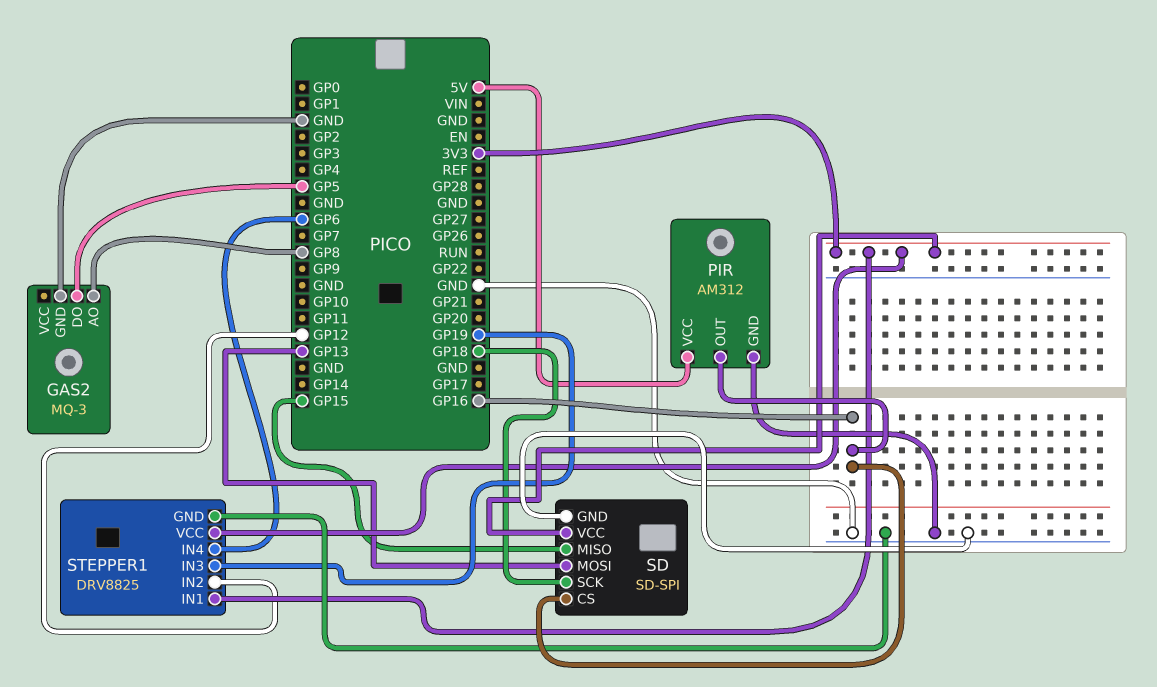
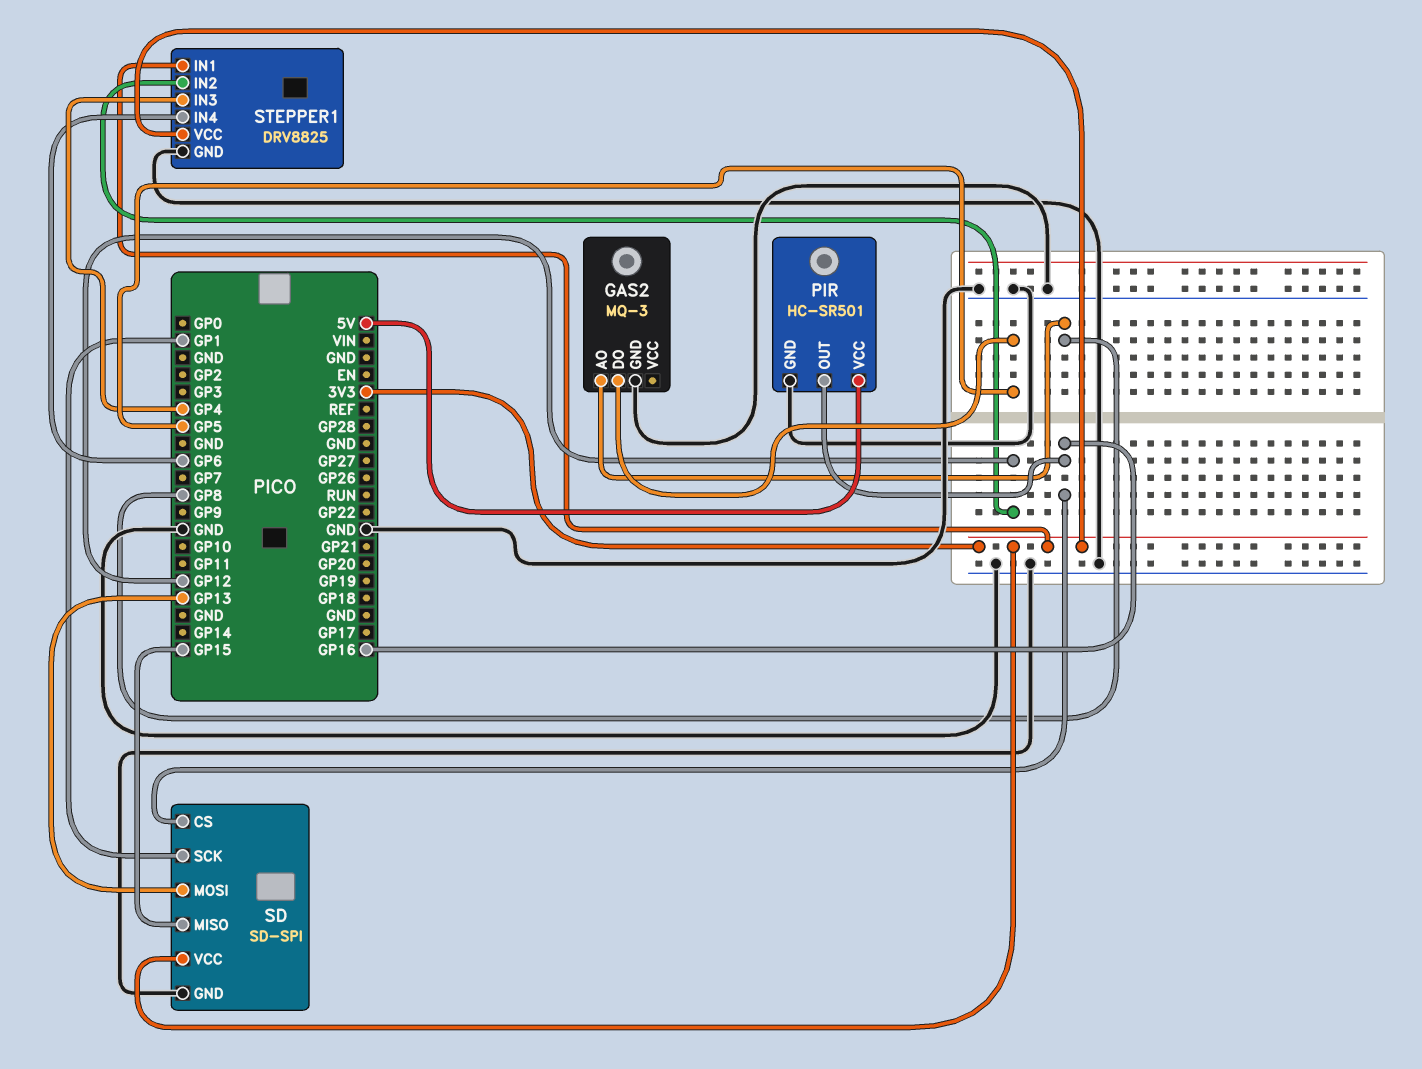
PIR: AM312 -> HC-SR501
SD pin SCK: GP18 -> GP1
STEPPER1 pin IN3: GP19 -> GP4

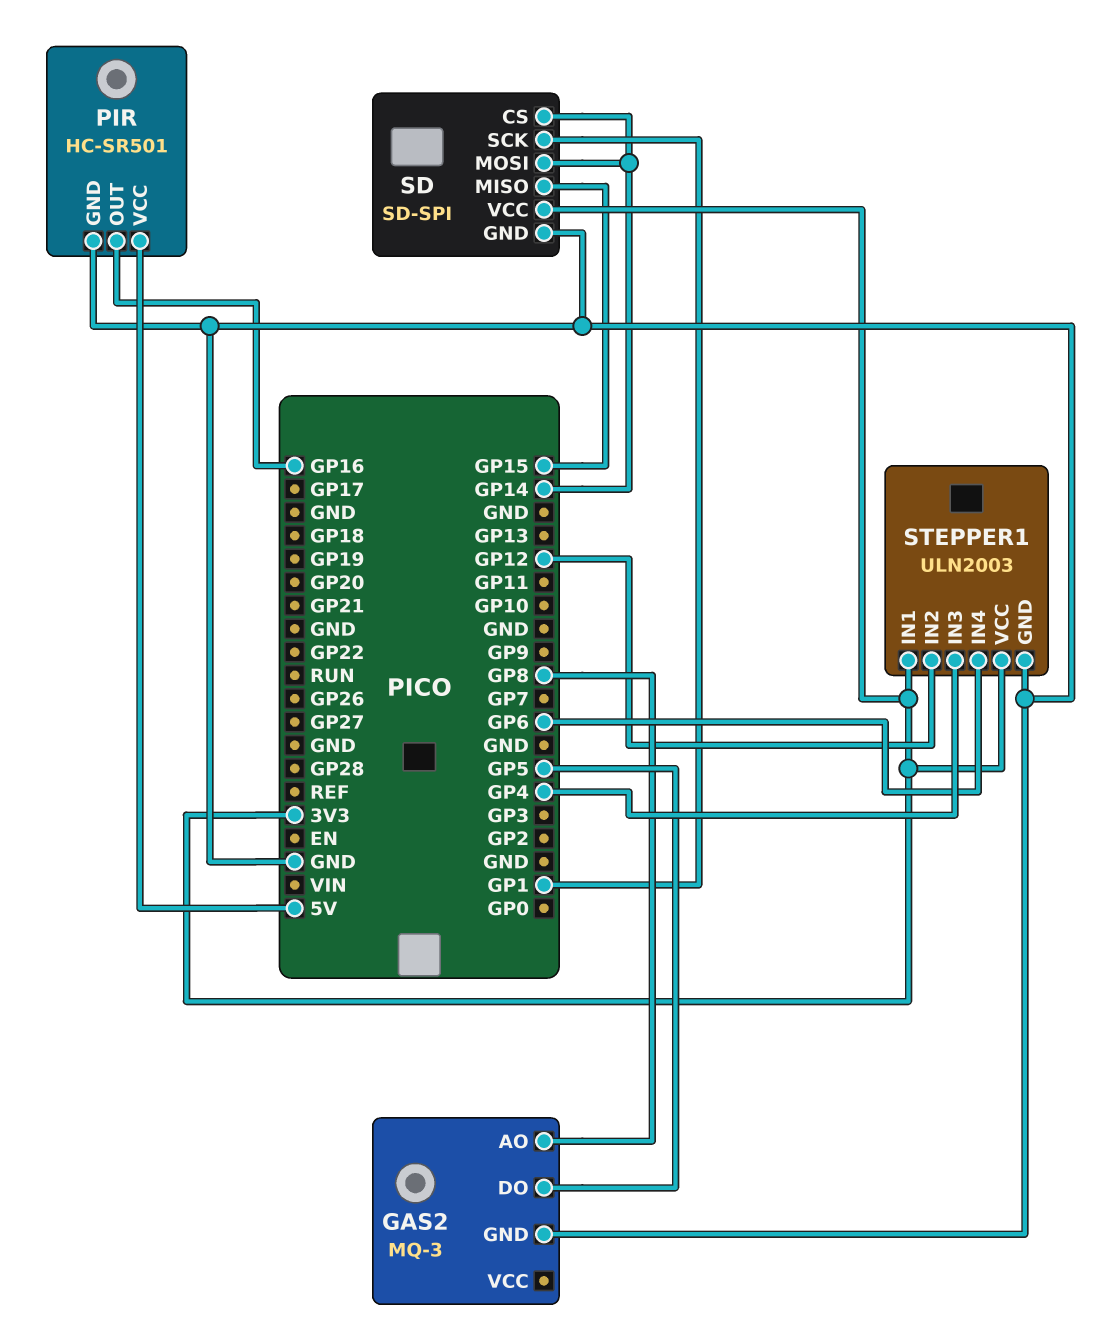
SD pin CS: GP16 -> GP14
SD pin MOSI: GP13 -> GP14
STEPPER1: DRV8825 -> ULN2003

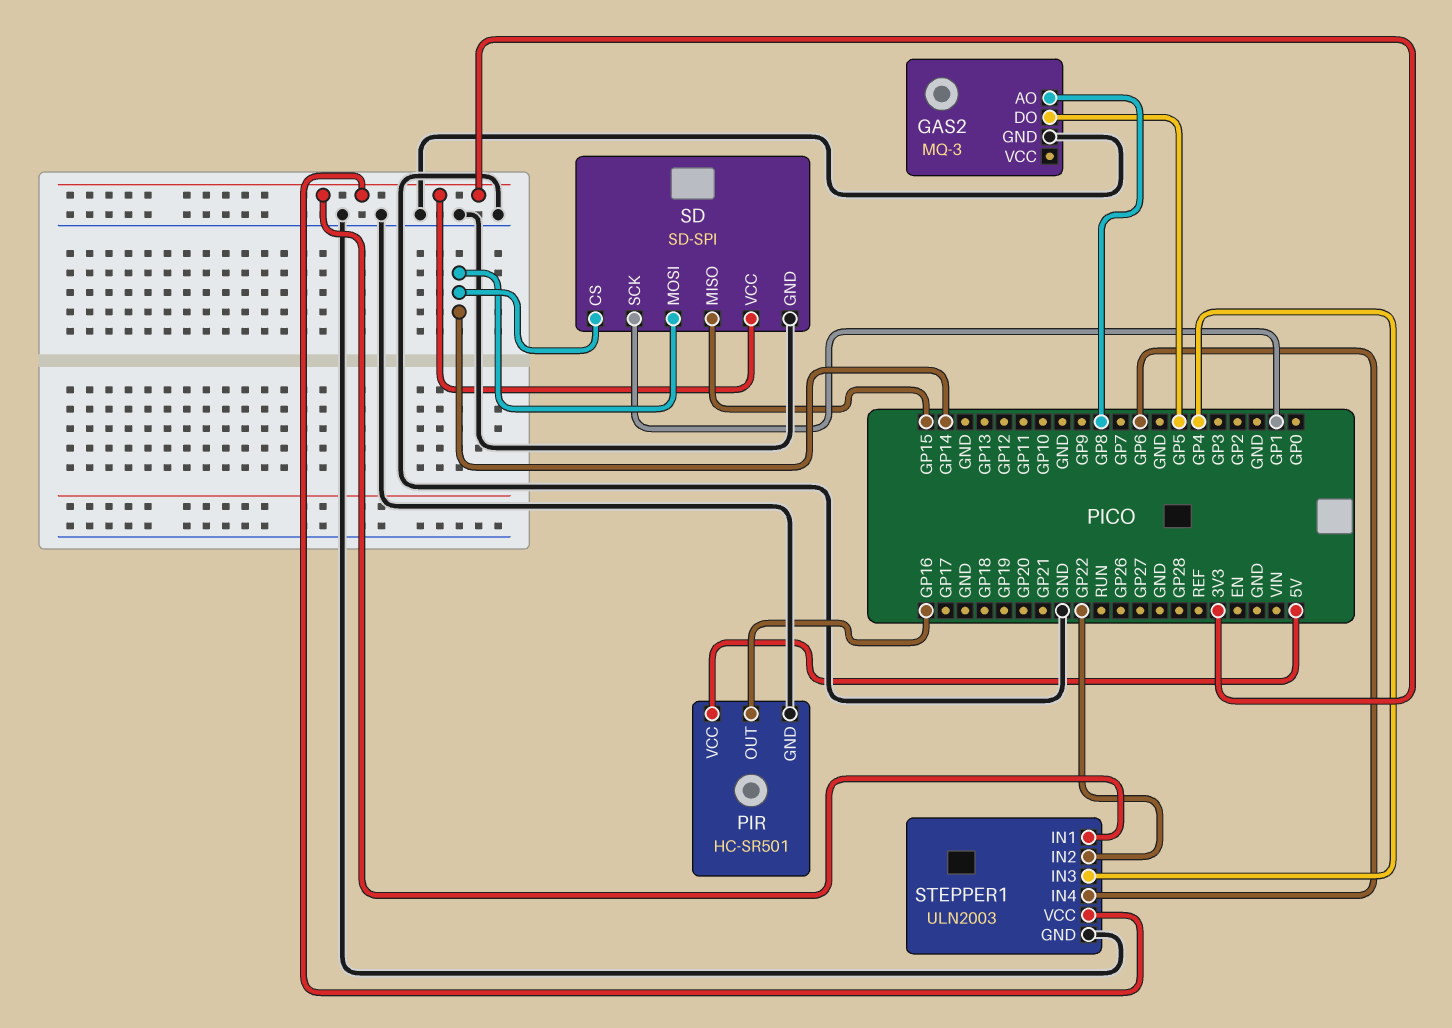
STEPPER1 pin IN2: GP12 -> GP22

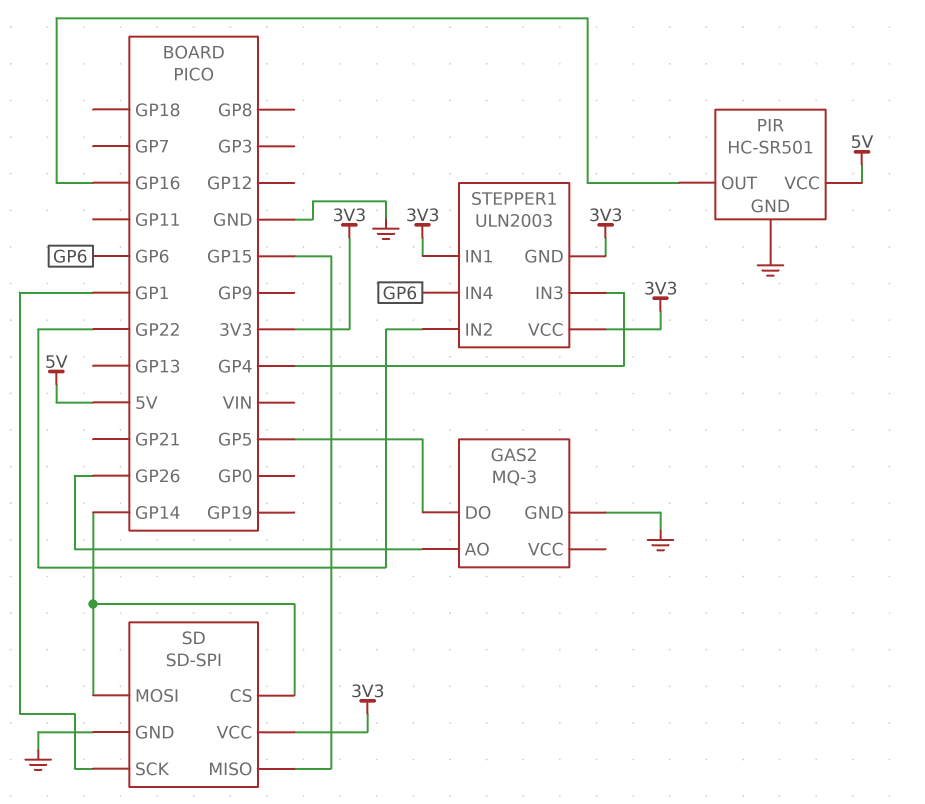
GAS2 pin AO: GP8 -> GP26
STEPPER1 pin GND: GND -> 3V3

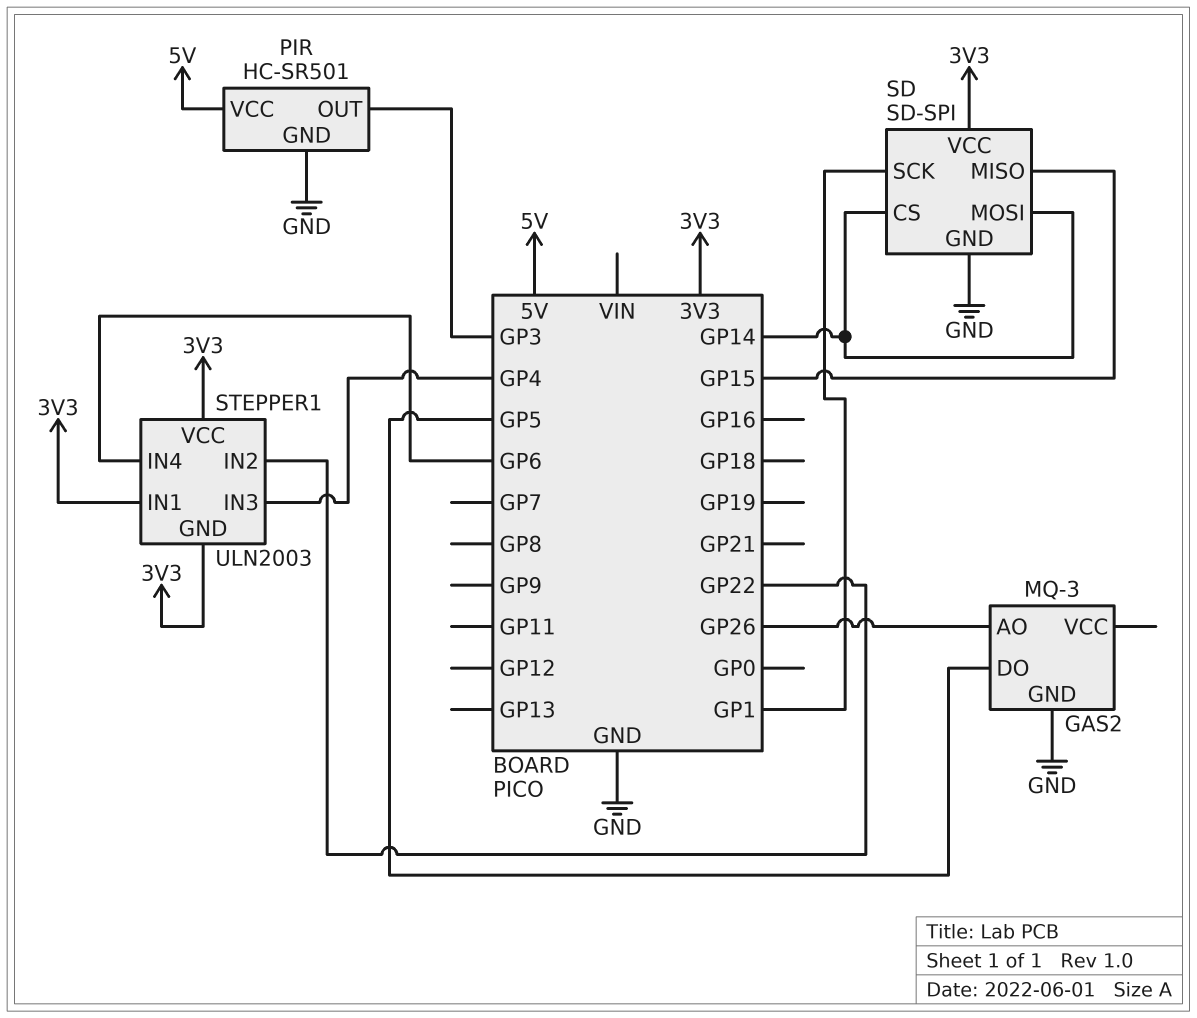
PIR pin OUT: GP16 -> GP3

